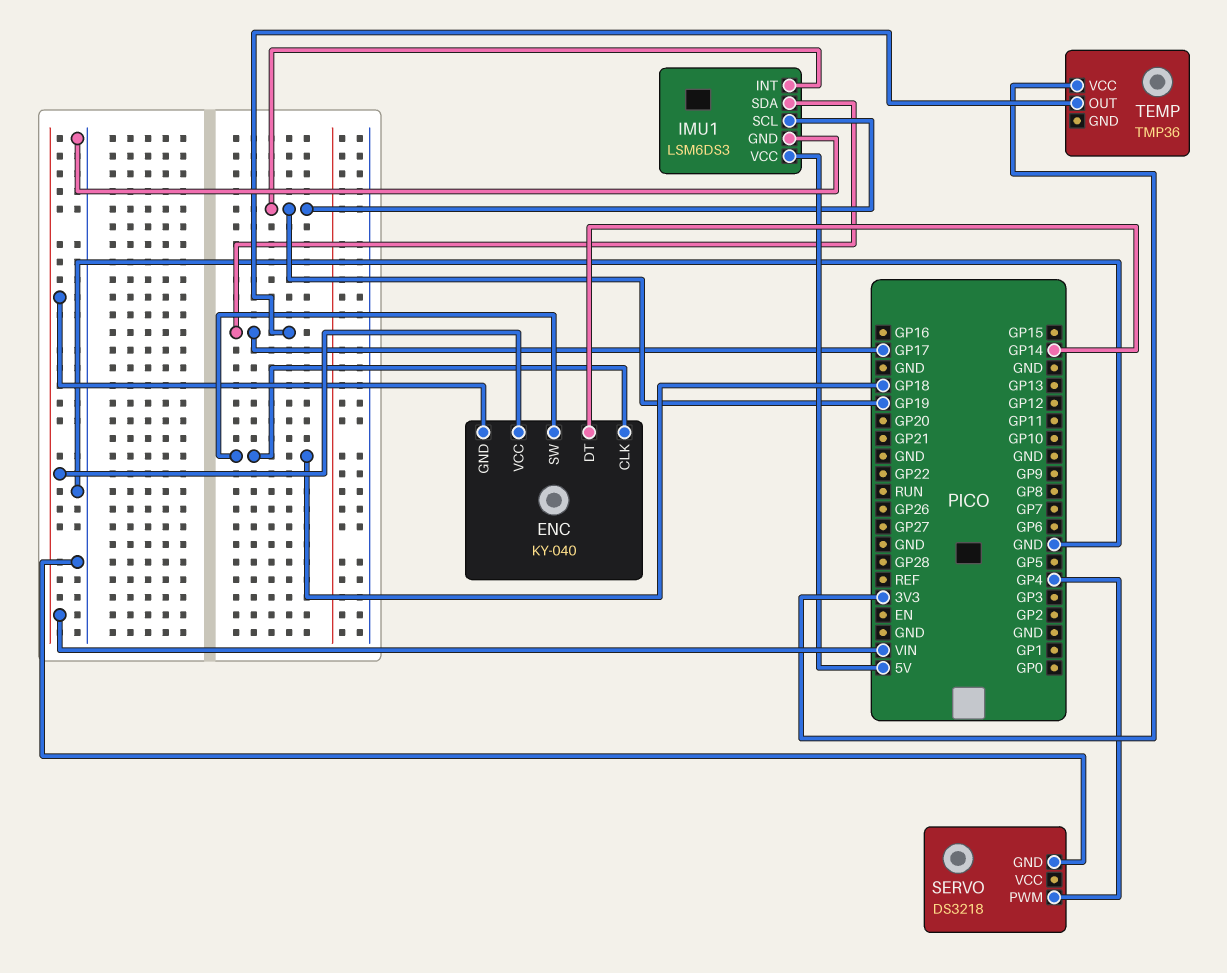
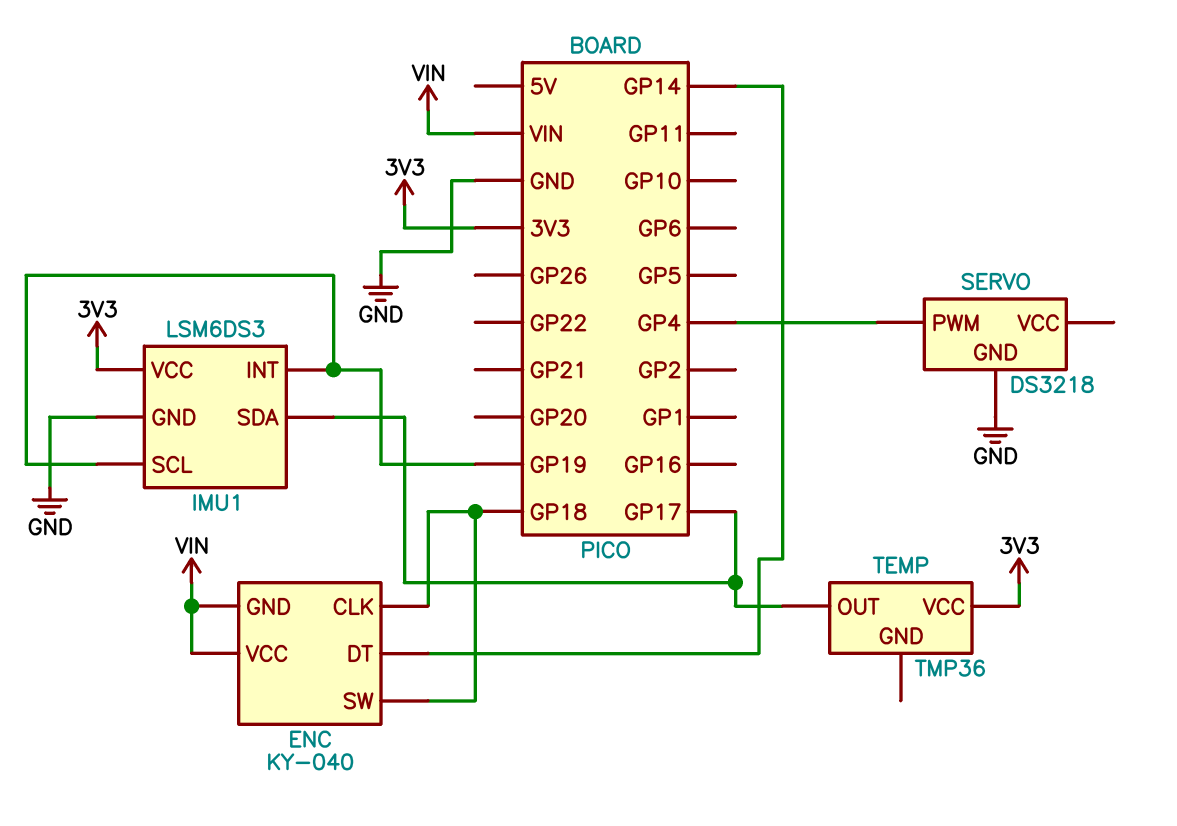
IMU1 pin VCC: 5V -> 3V3

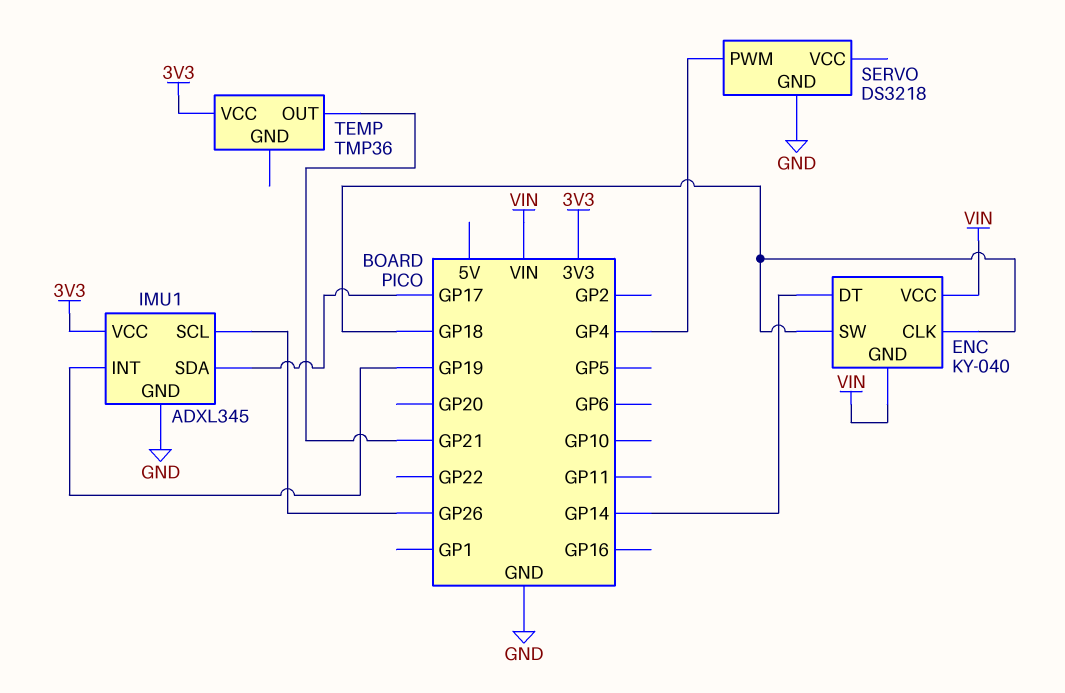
IMU1: LSM6DS3 -> ADXL345
IMU1 pin SCL: GP19 -> GP26
TEMP pin OUT: GP17 -> GP21

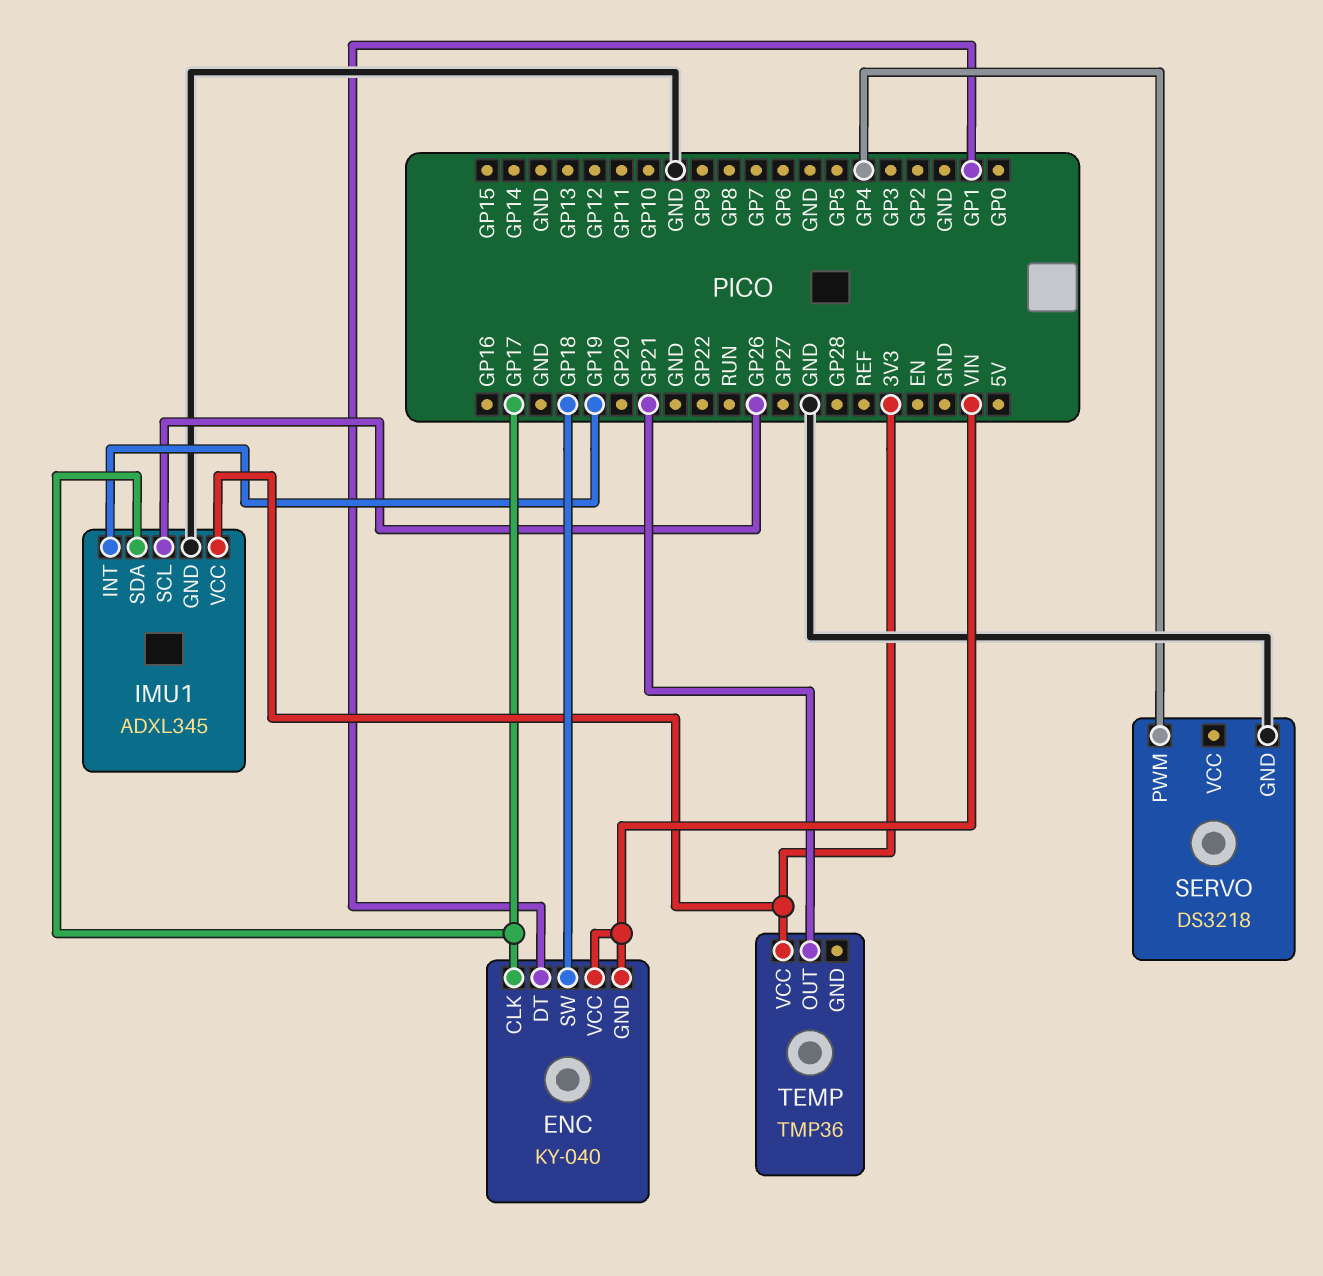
ENC pin CLK: GP18 -> GP17
ENC pin DT: GP14 -> GP1

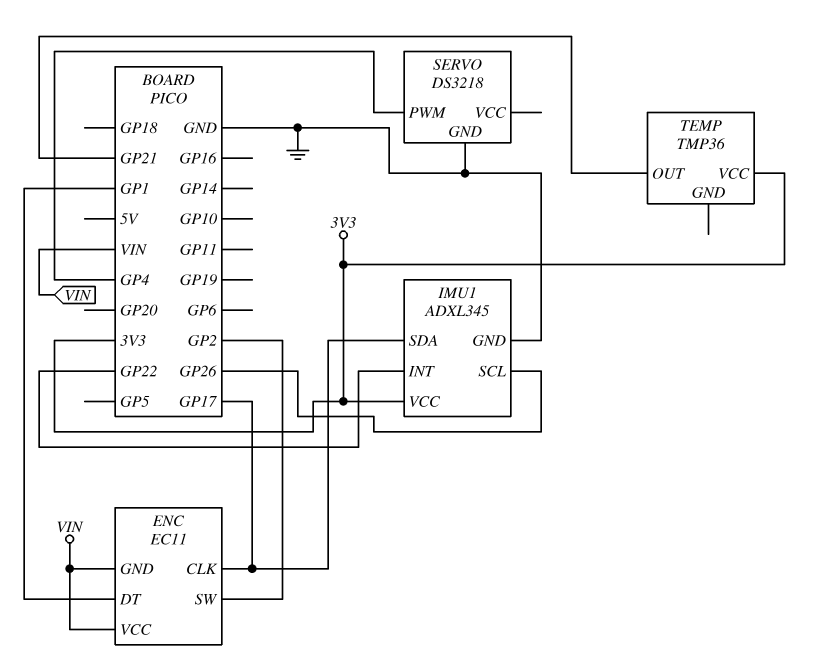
ENC: KY-040 -> EC11
ENC pin SW: GP18 -> GP2
IMU1 pin INT: GP19 -> GP22

